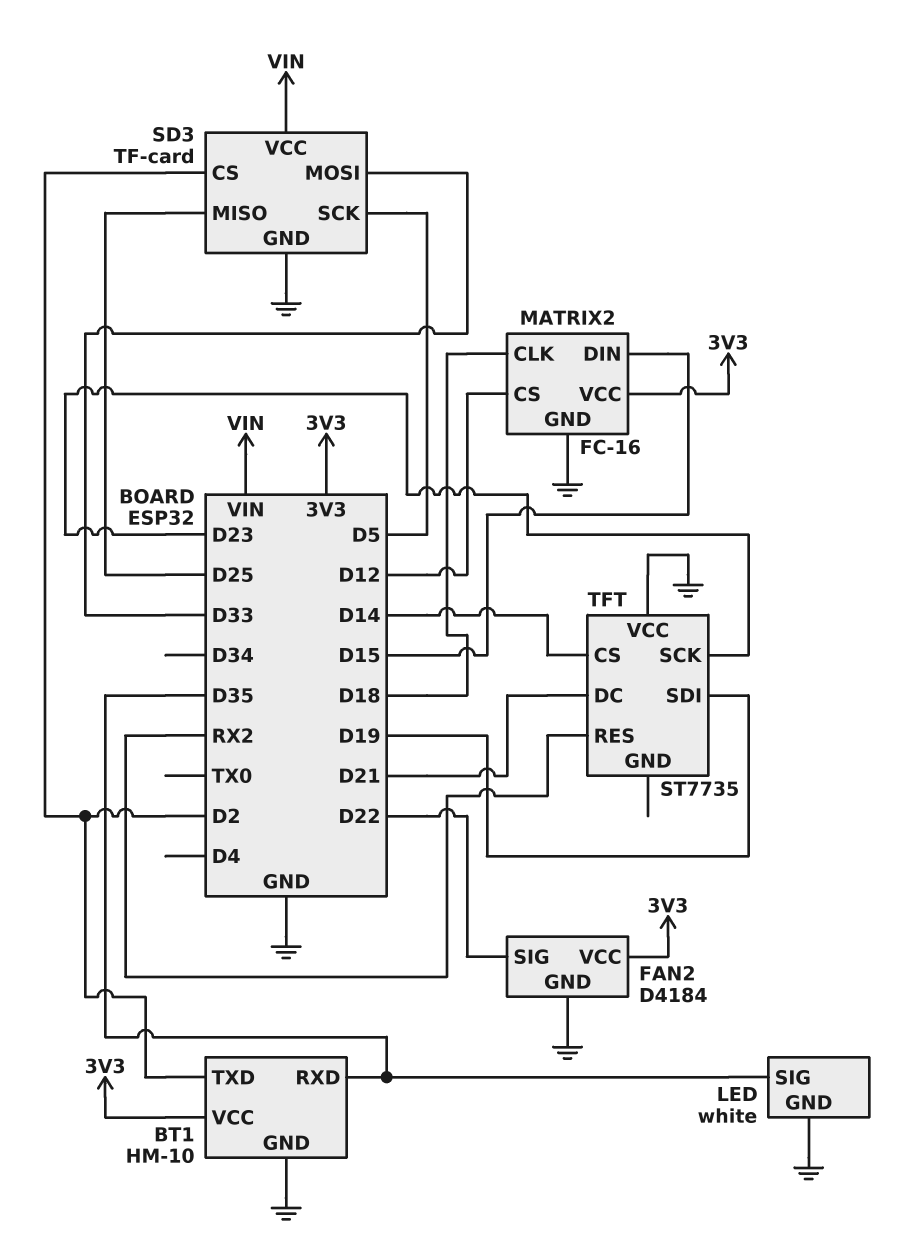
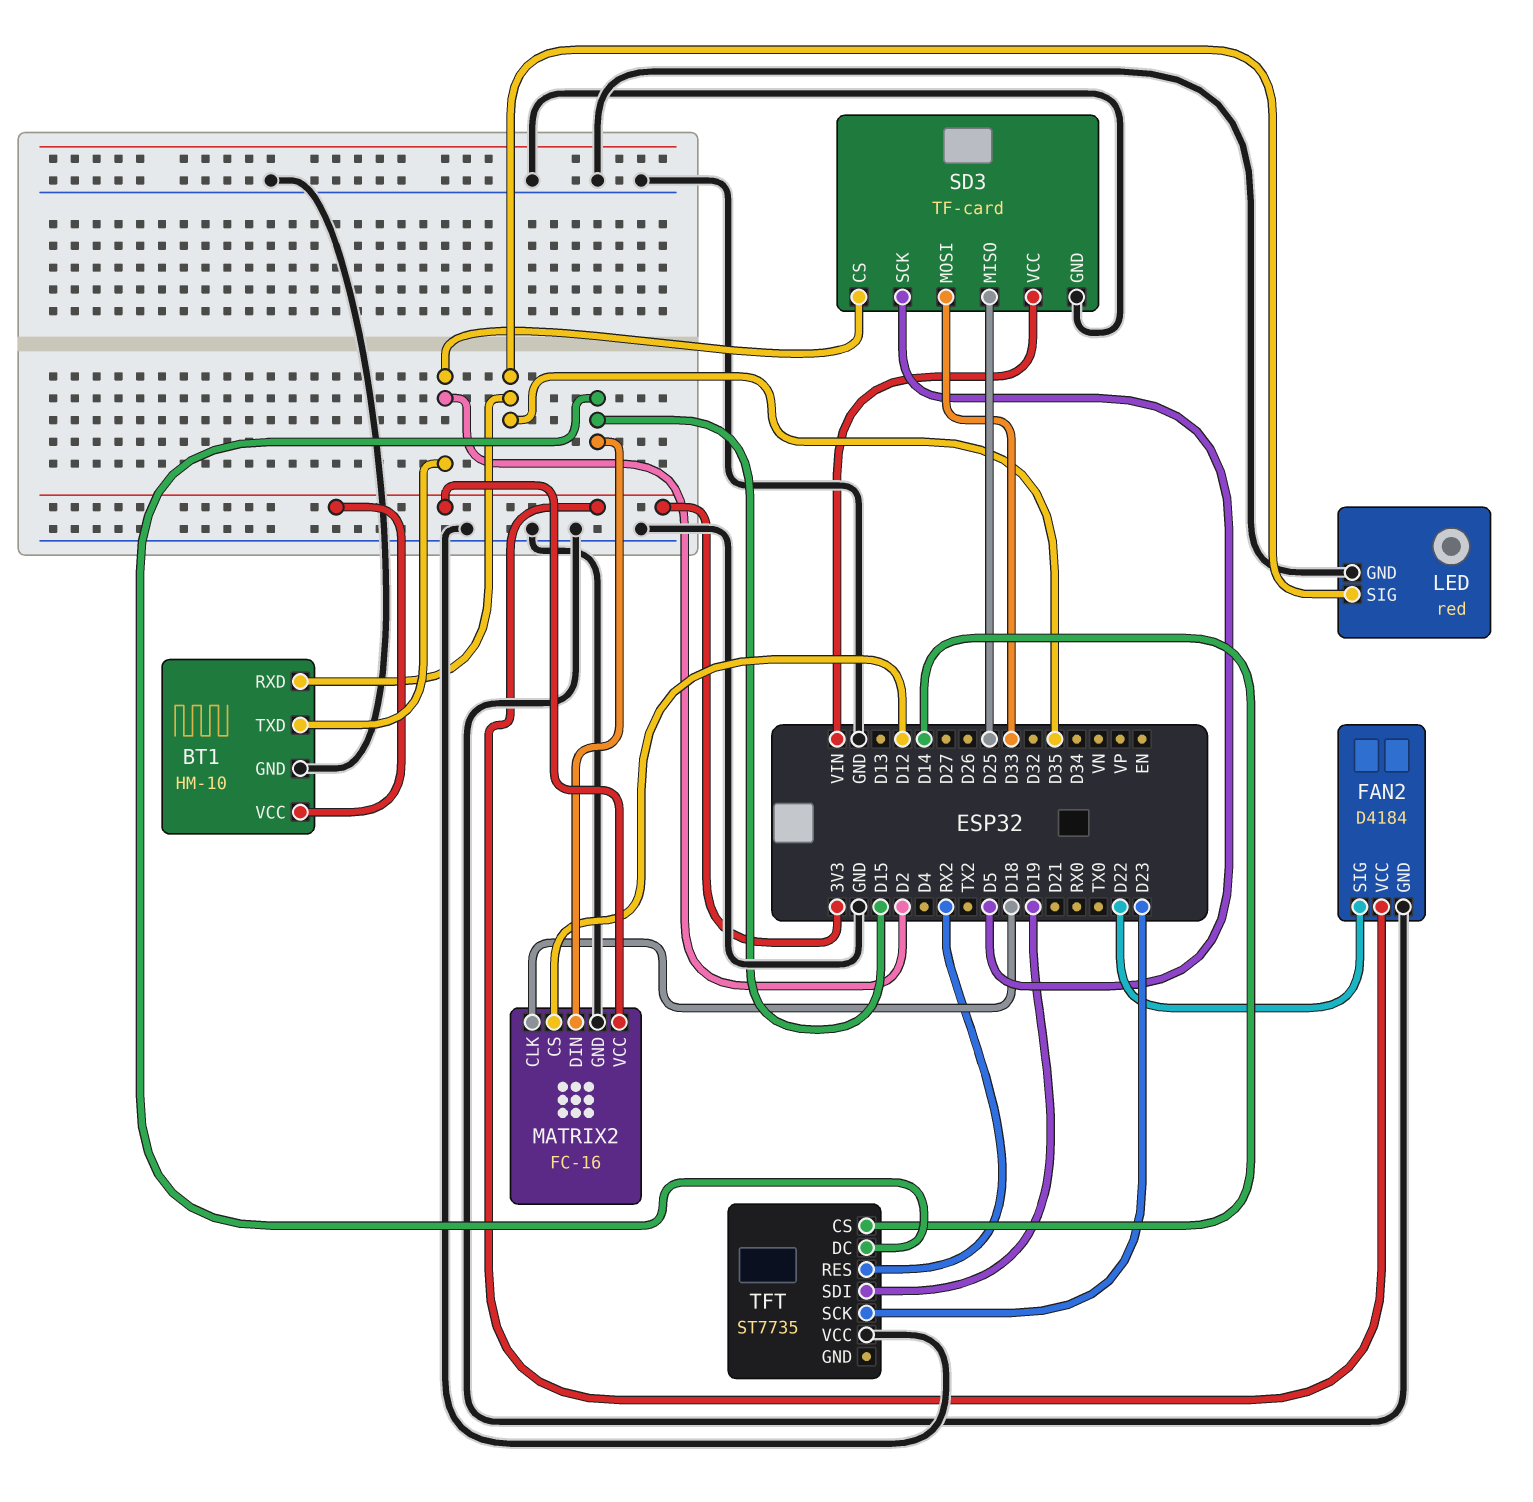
LED: white -> red
TFT pin DC: D21 -> D15

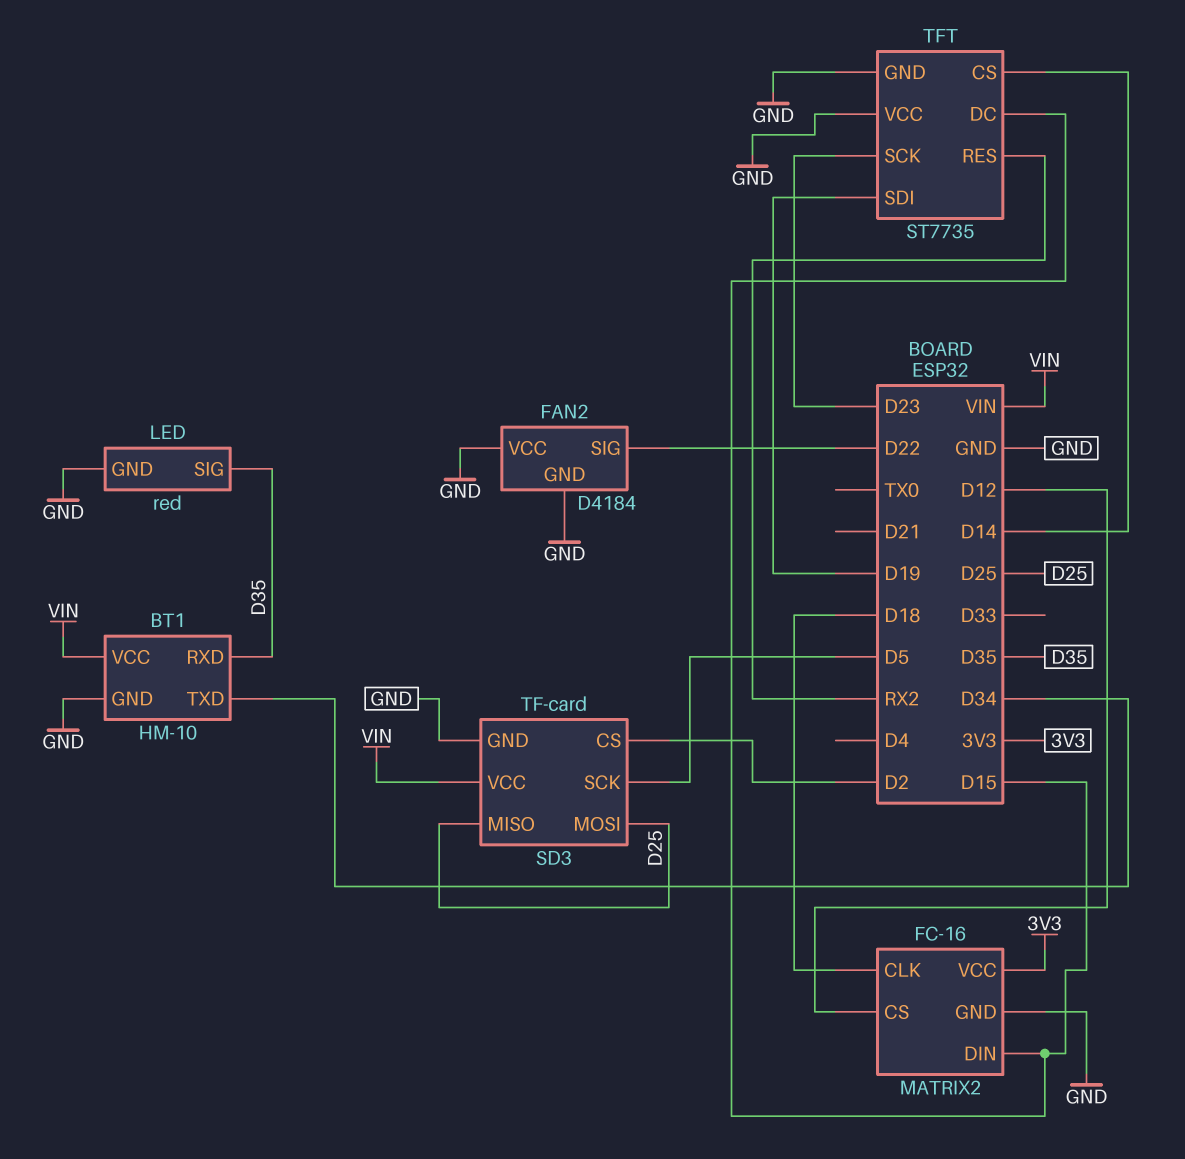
BT1 pin TXD: D2 -> D34
BT1 pin VCC: 3V3 -> VIN
FAN2 pin VCC: 3V3 -> GND
SD3 pin MOSI: D33 -> D25
TFT pin GND: none -> GND

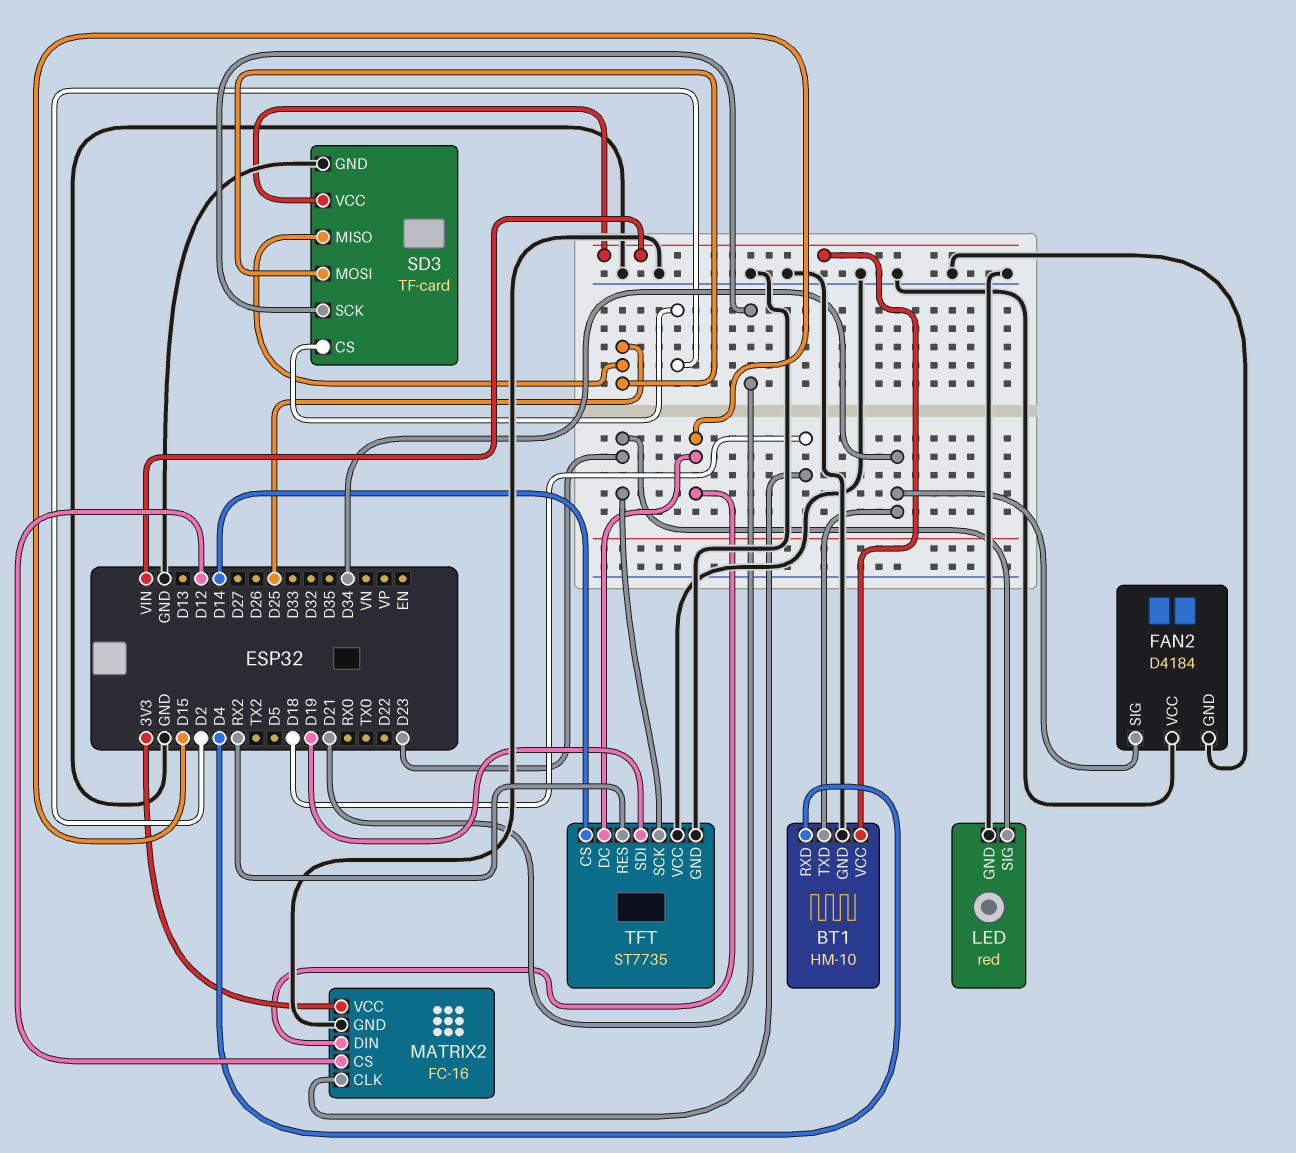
BT1 pin RXD: D35 -> D4
FAN2 pin SIG: D22 -> D34
LED pin SIG: D35 -> D23
SD3 pin SCK: D5 -> D21

